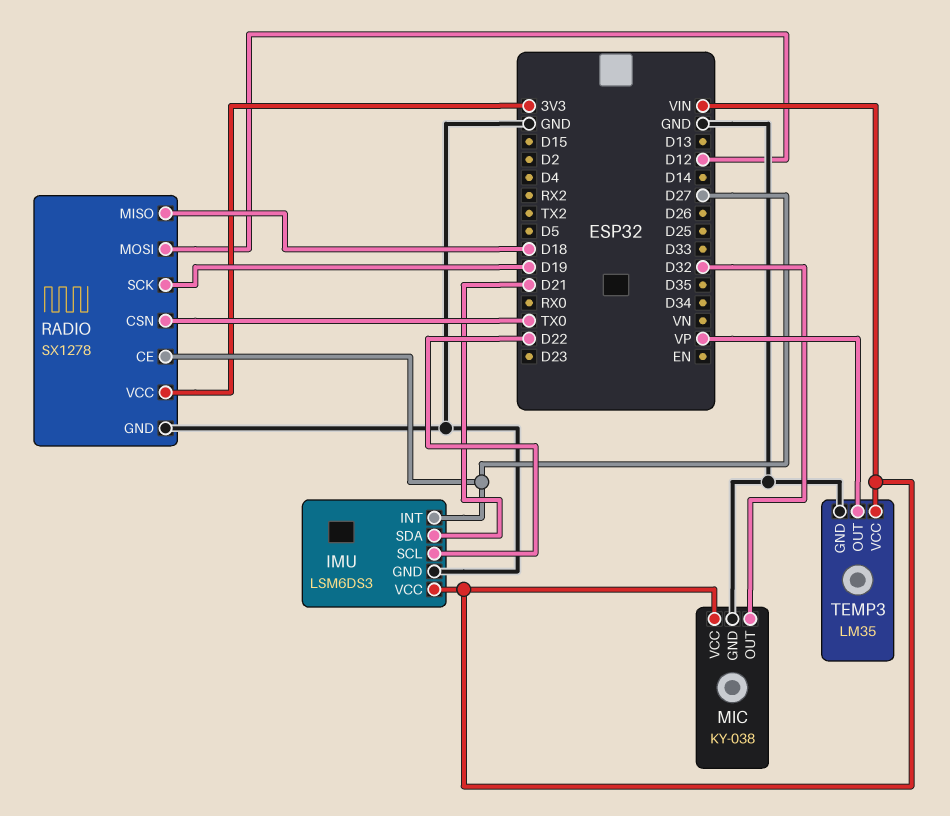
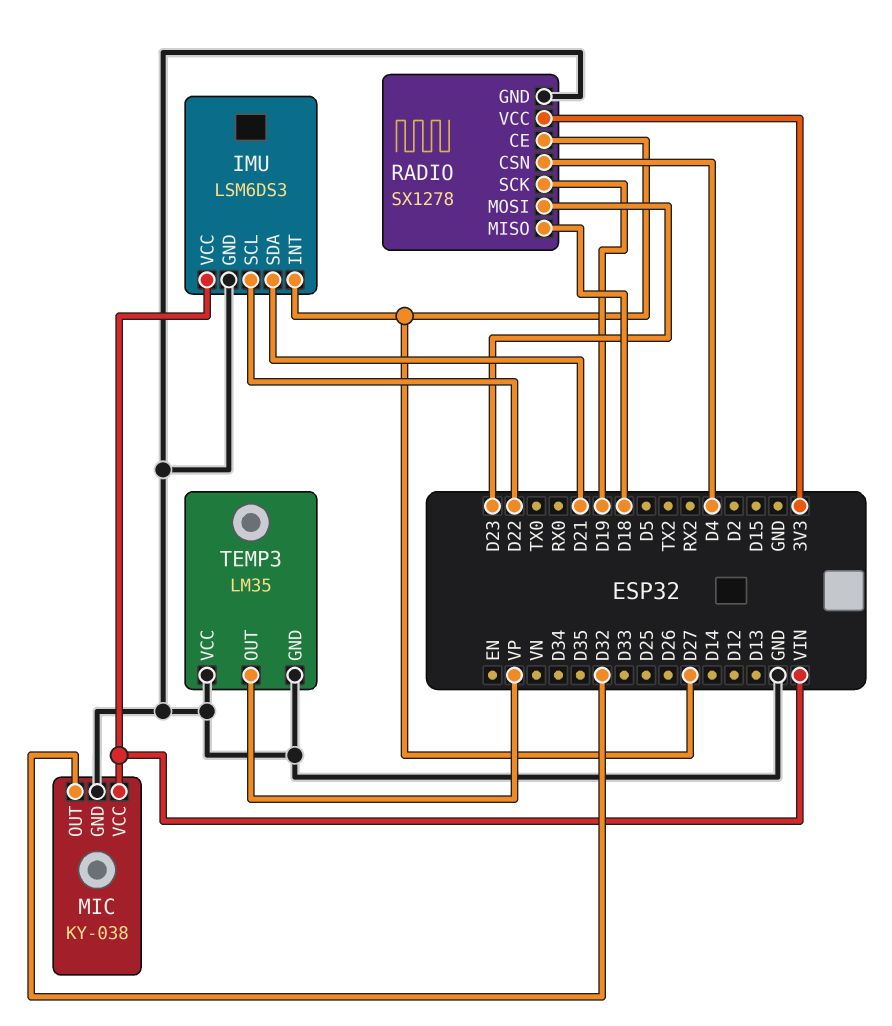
RADIO pin CSN: TX0 -> D4
RADIO pin MOSI: D12 -> D23
TEMP3 pin VCC: VIN -> GND

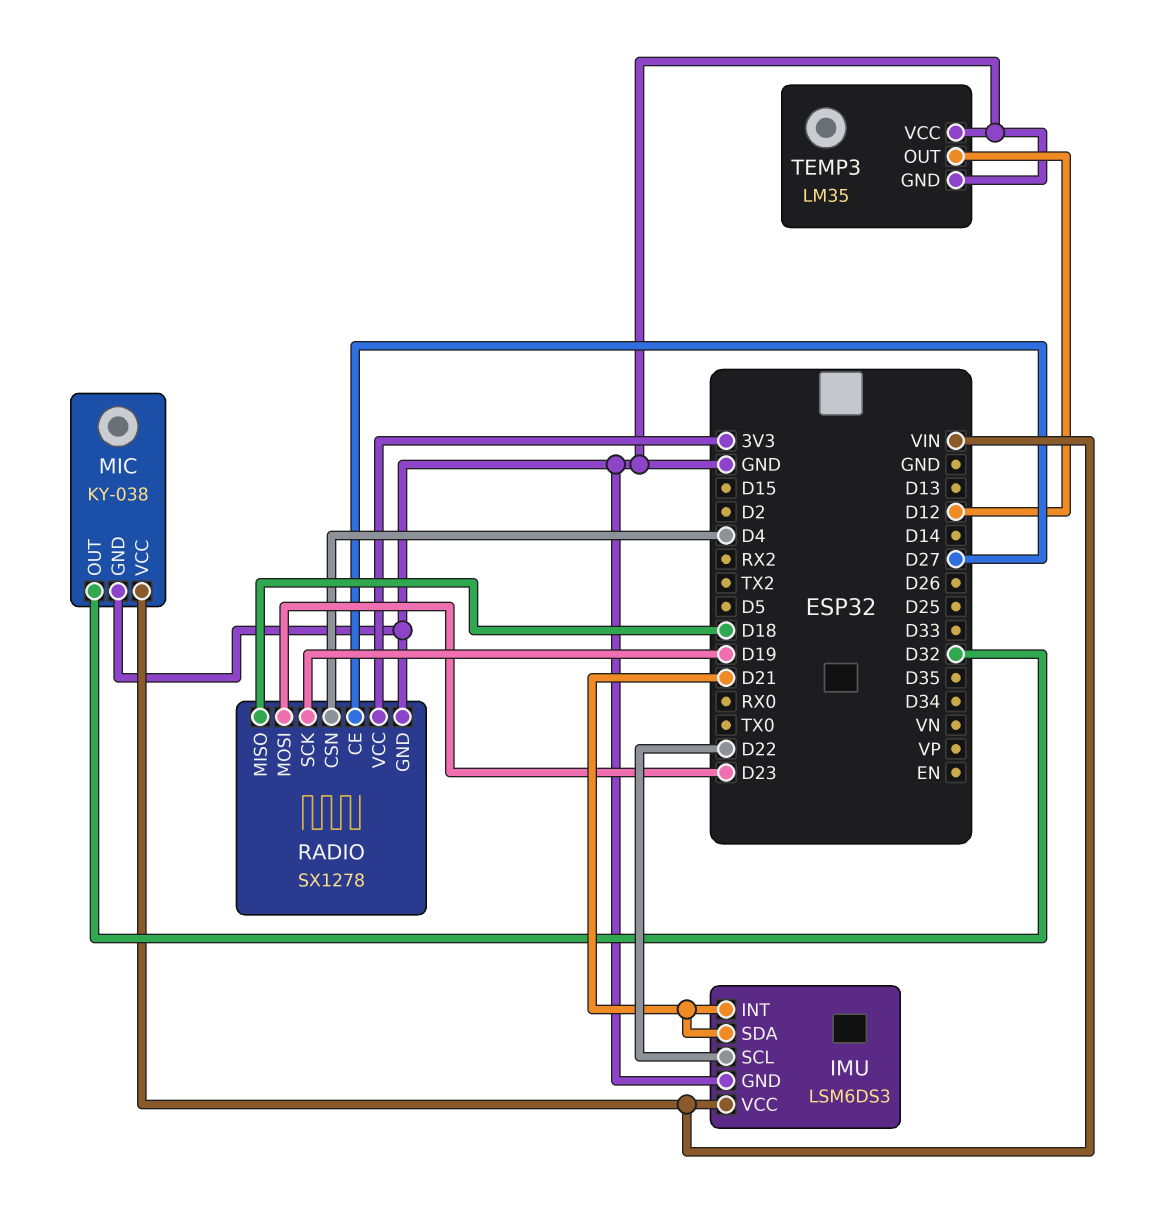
IMU pin INT: D27 -> D21
TEMP3 pin OUT: VP -> D12

